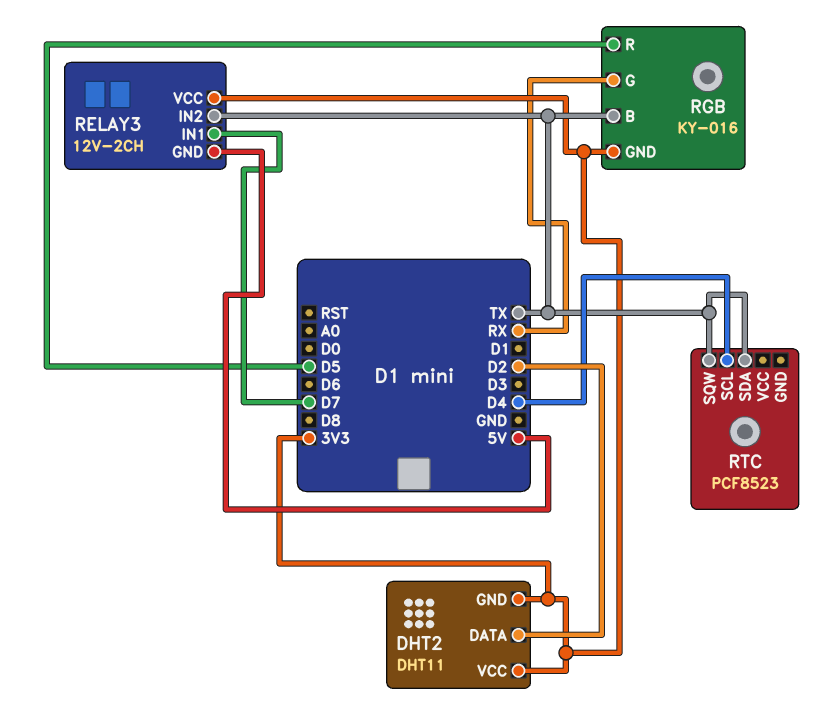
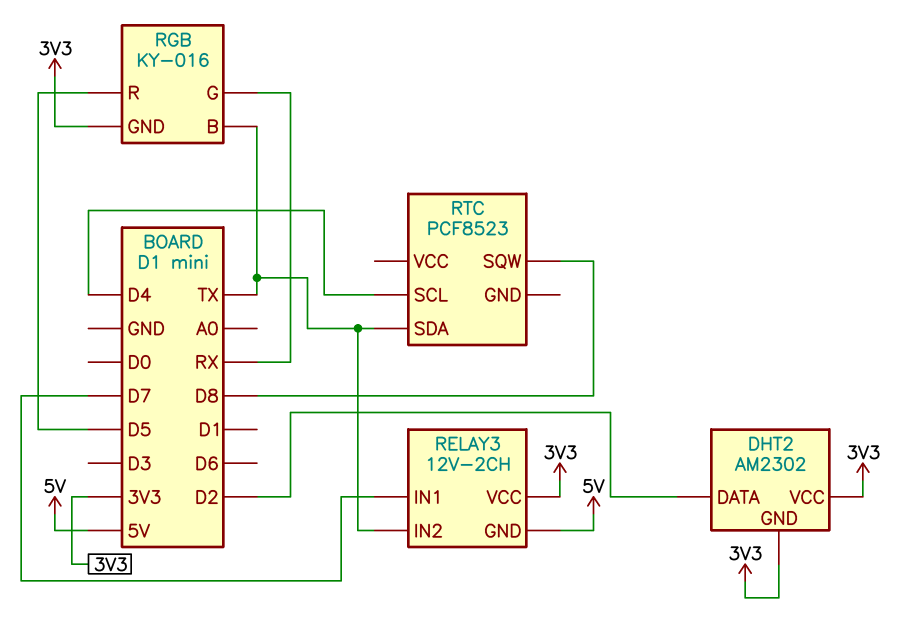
DHT2: DHT11 -> AM2302
RTC pin SQW: TX -> D8

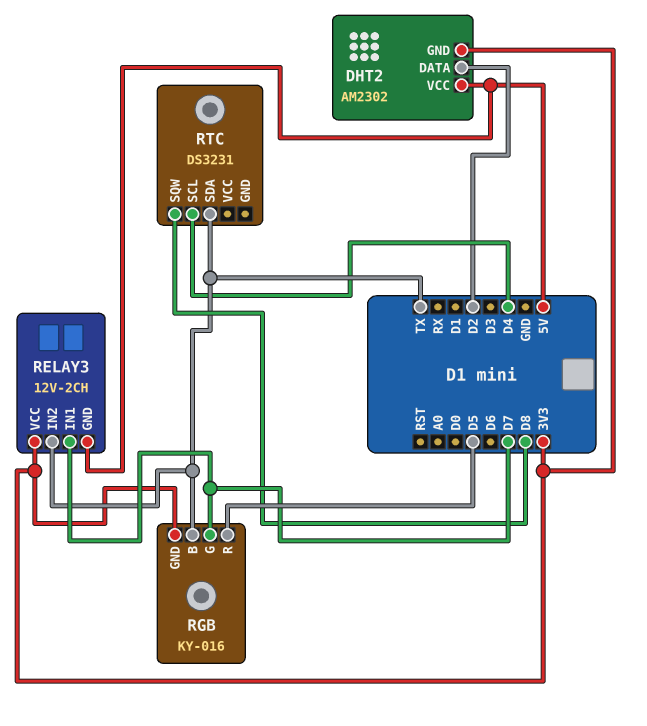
DHT2 pin VCC: 3V3 -> 5V
RGB pin G: RX -> D7
RTC: PCF8523 -> DS3231

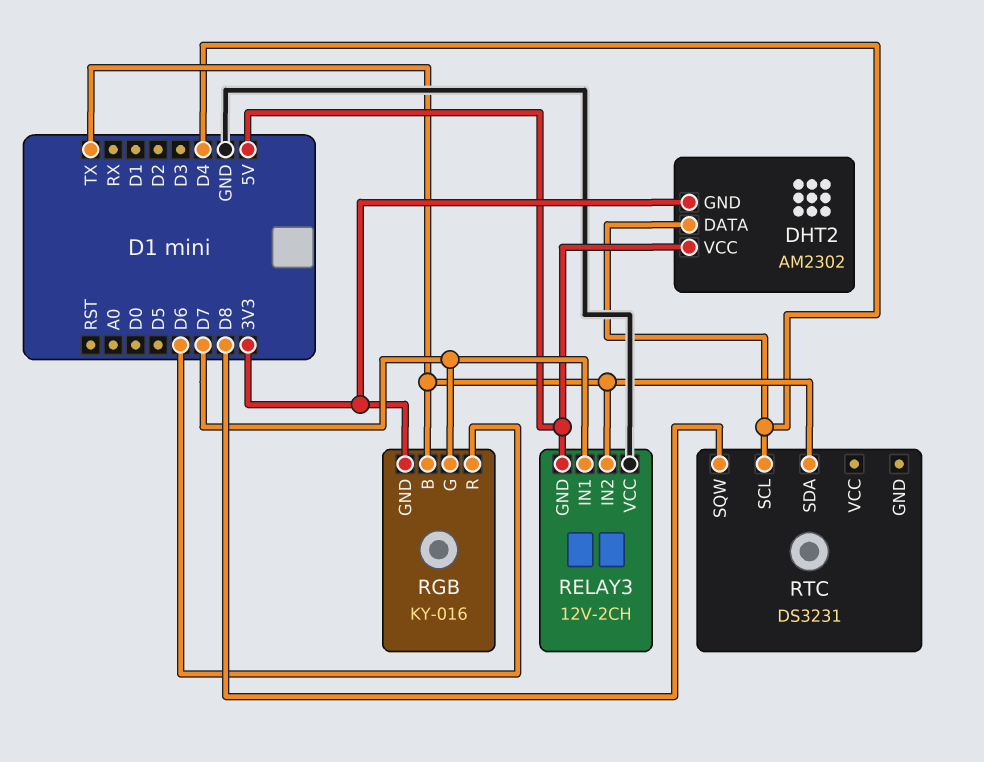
DHT2 pin DATA: D2 -> D4
RELAY3 pin VCC: 3V3 -> GND
RGB pin R: D5 -> D6

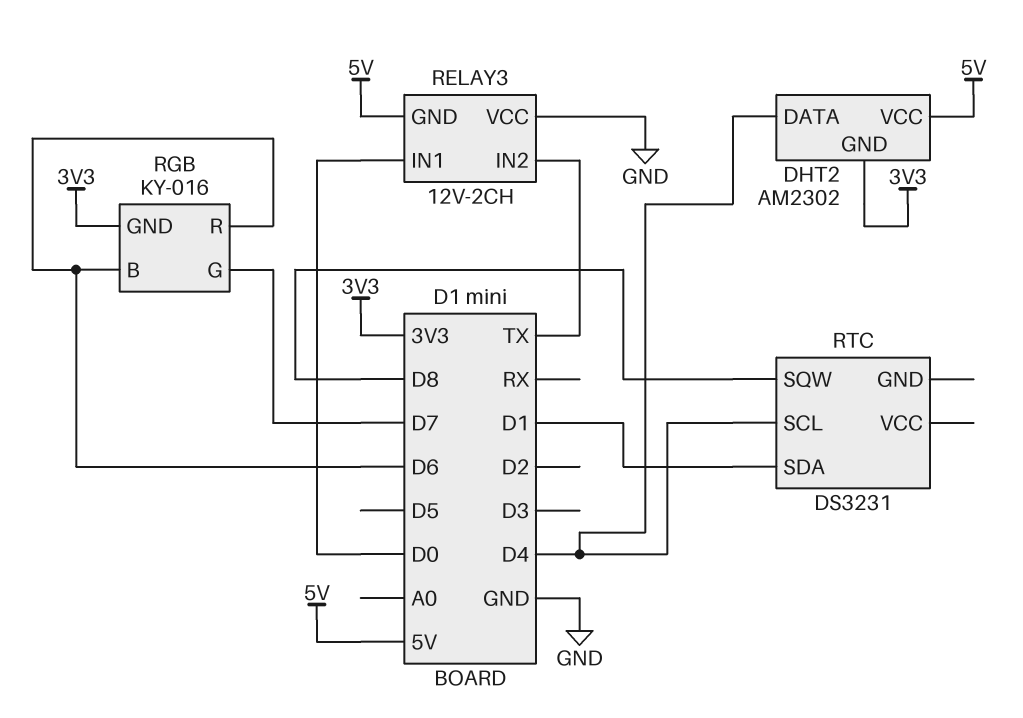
RELAY3 pin IN1: D7 -> D0
RGB pin B: TX -> D6
RTC pin SDA: TX -> D1

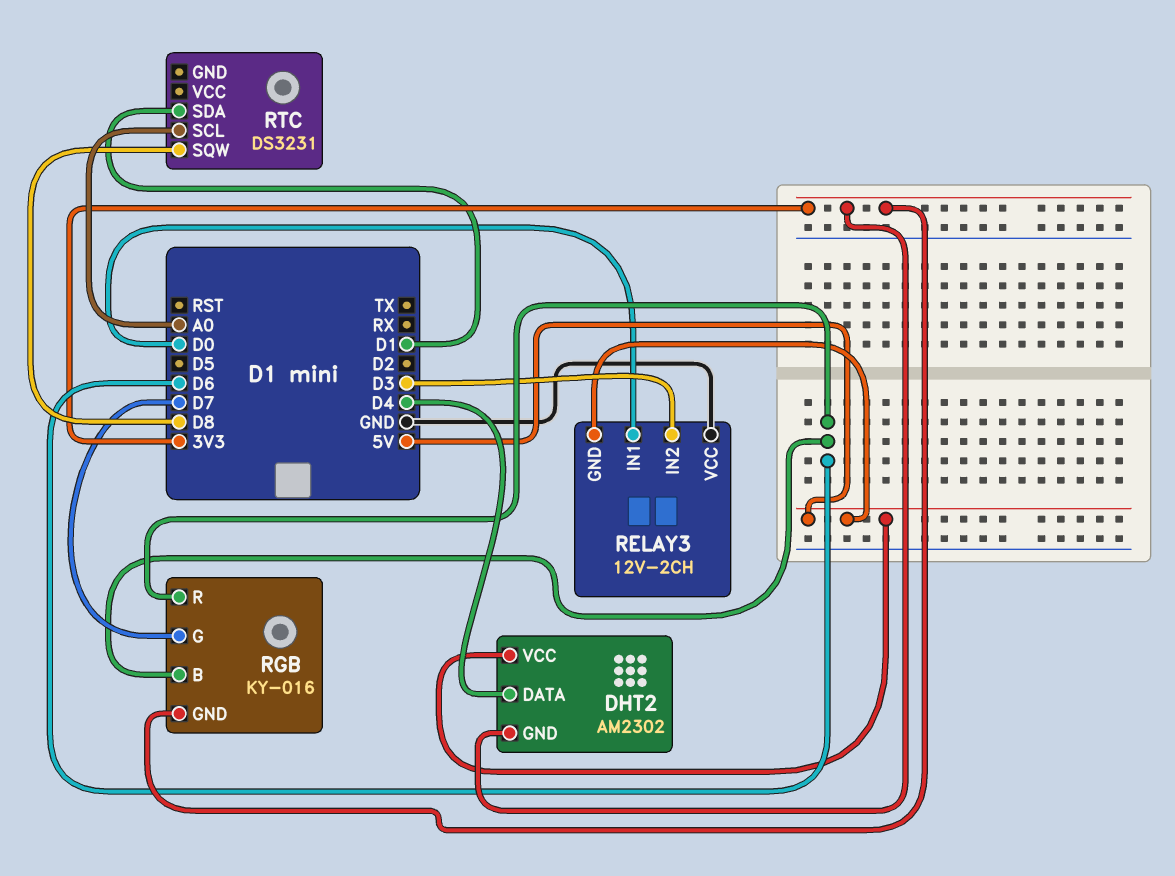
RELAY3 pin IN2: TX -> D3
RTC pin SCL: D4 -> A0

